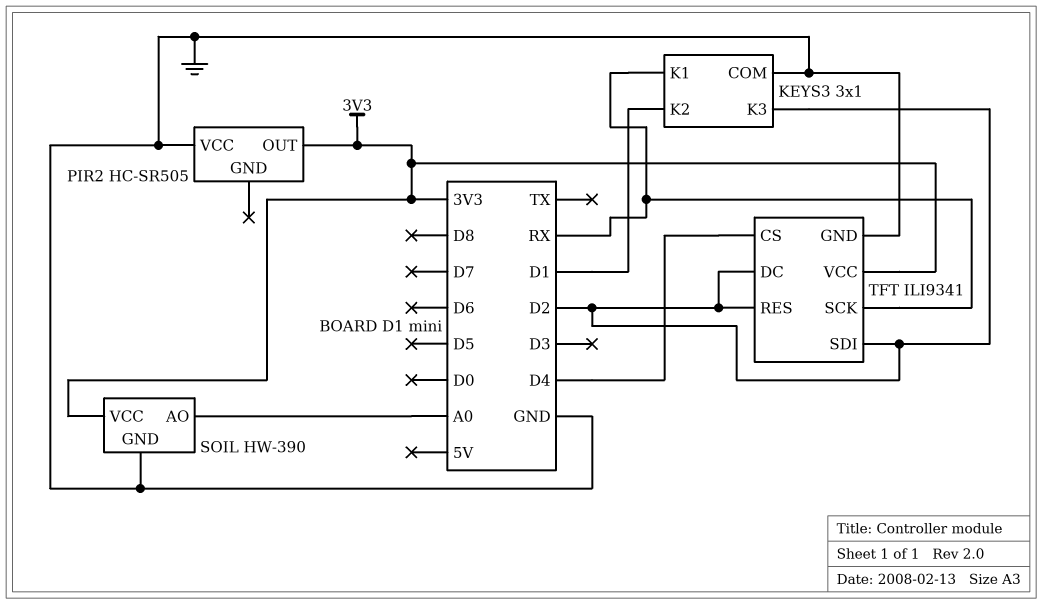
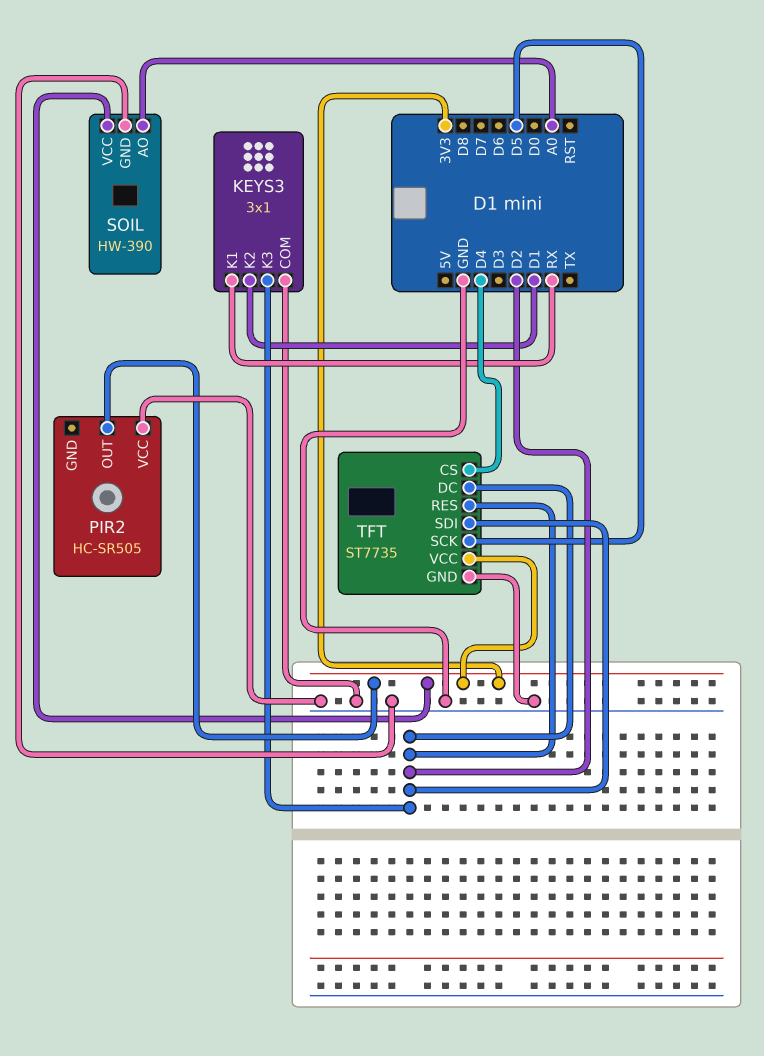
TFT: ILI9341 -> ST7735
TFT pin SCK: RX -> D5

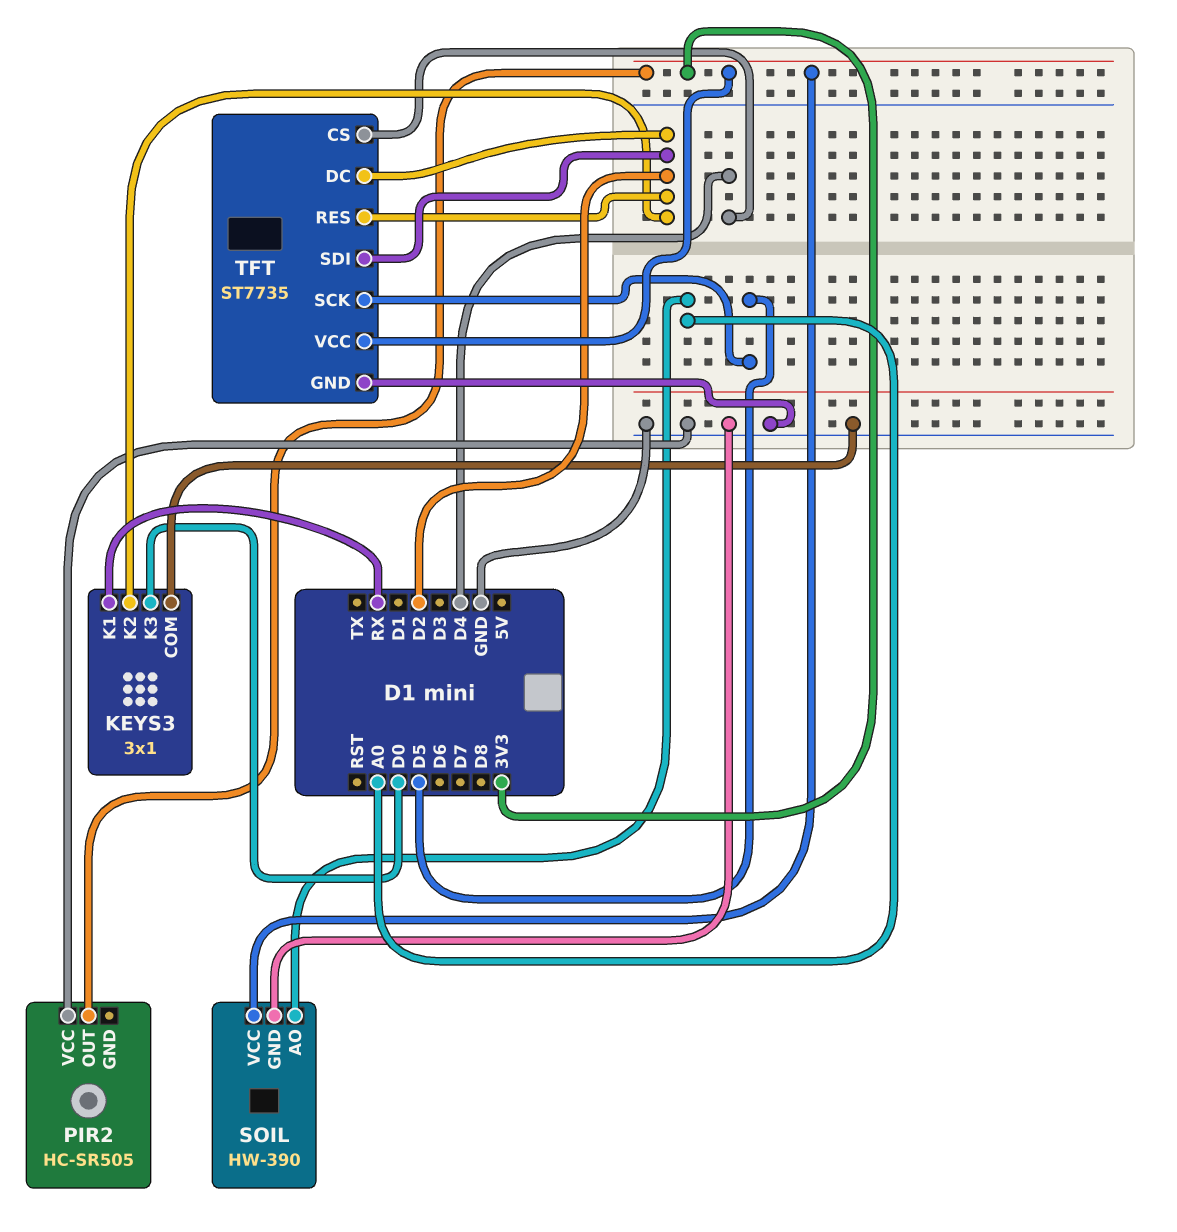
KEYS3 pin K2: D1 -> D2
KEYS3 pin K3: D2 -> D0

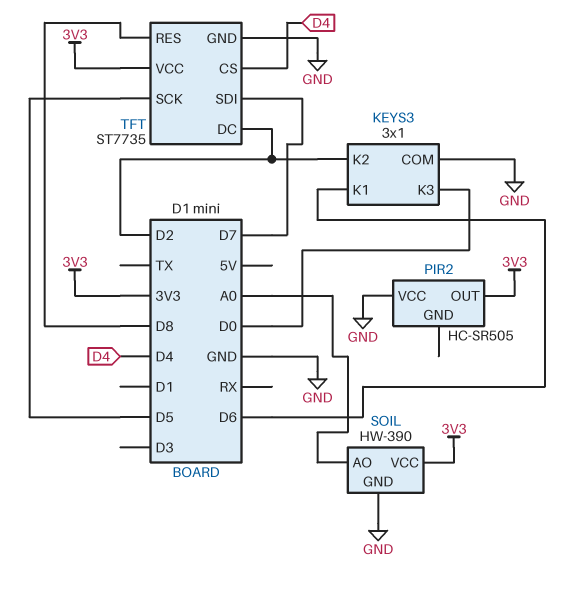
KEYS3 pin K1: RX -> D6
TFT pin RES: D2 -> D8
TFT pin SDI: D2 -> D7

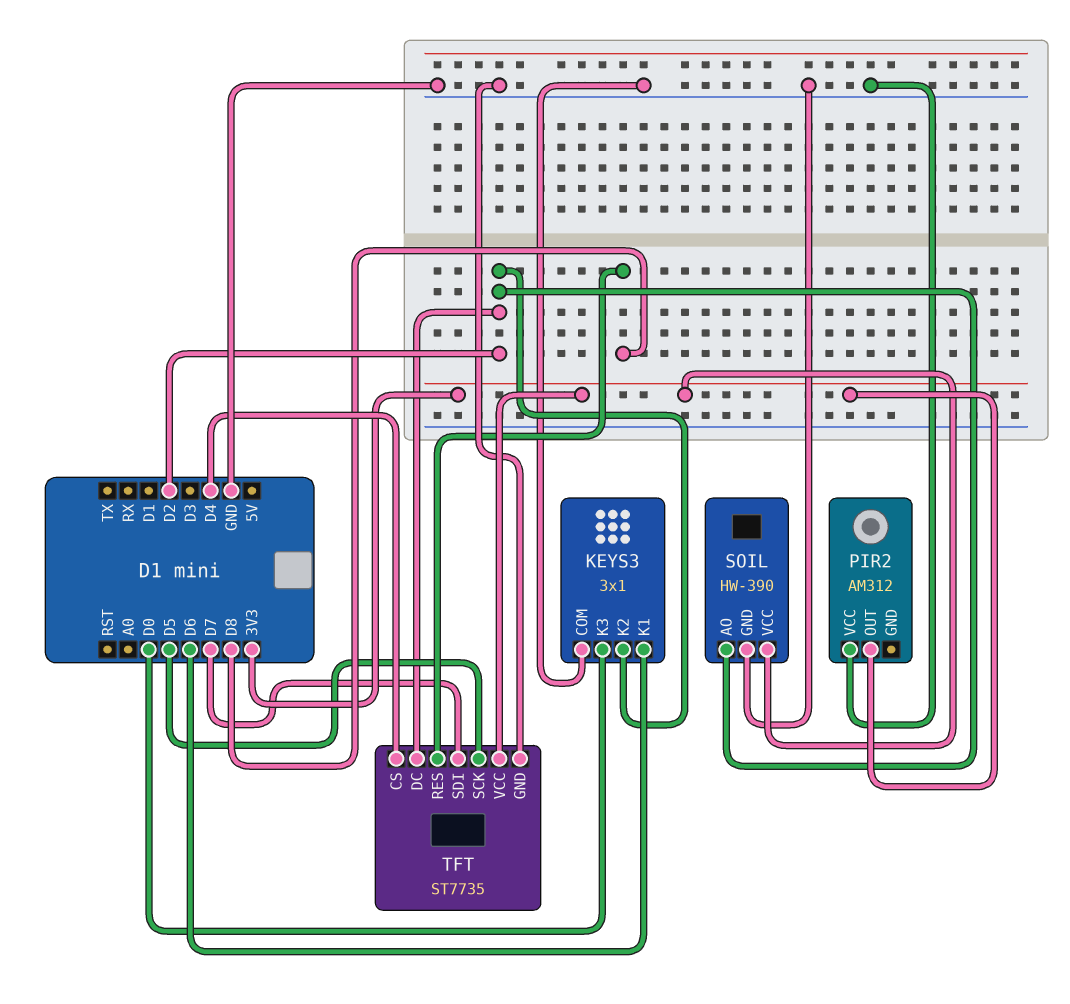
PIR2: HC-SR505 -> AM312
SOIL pin AO: A0 -> D2

